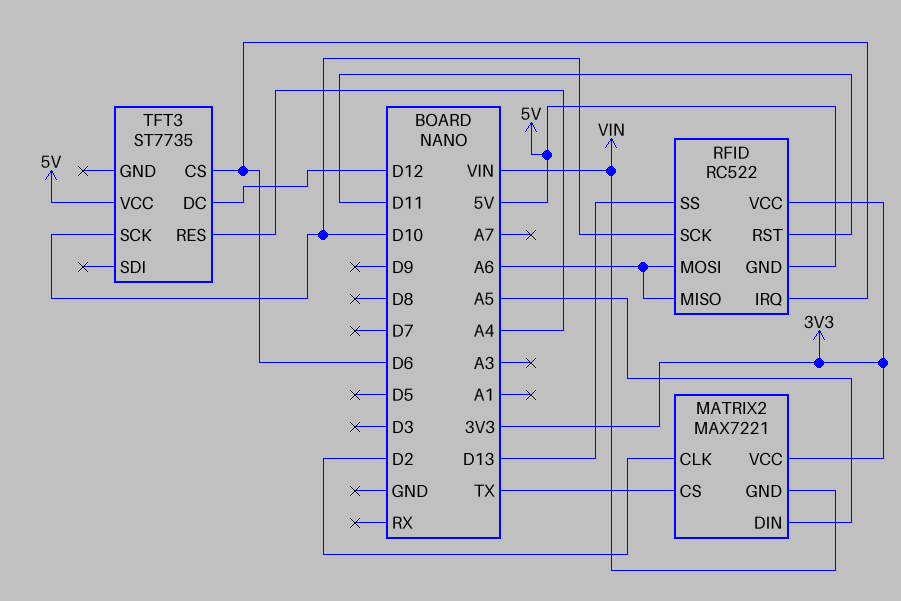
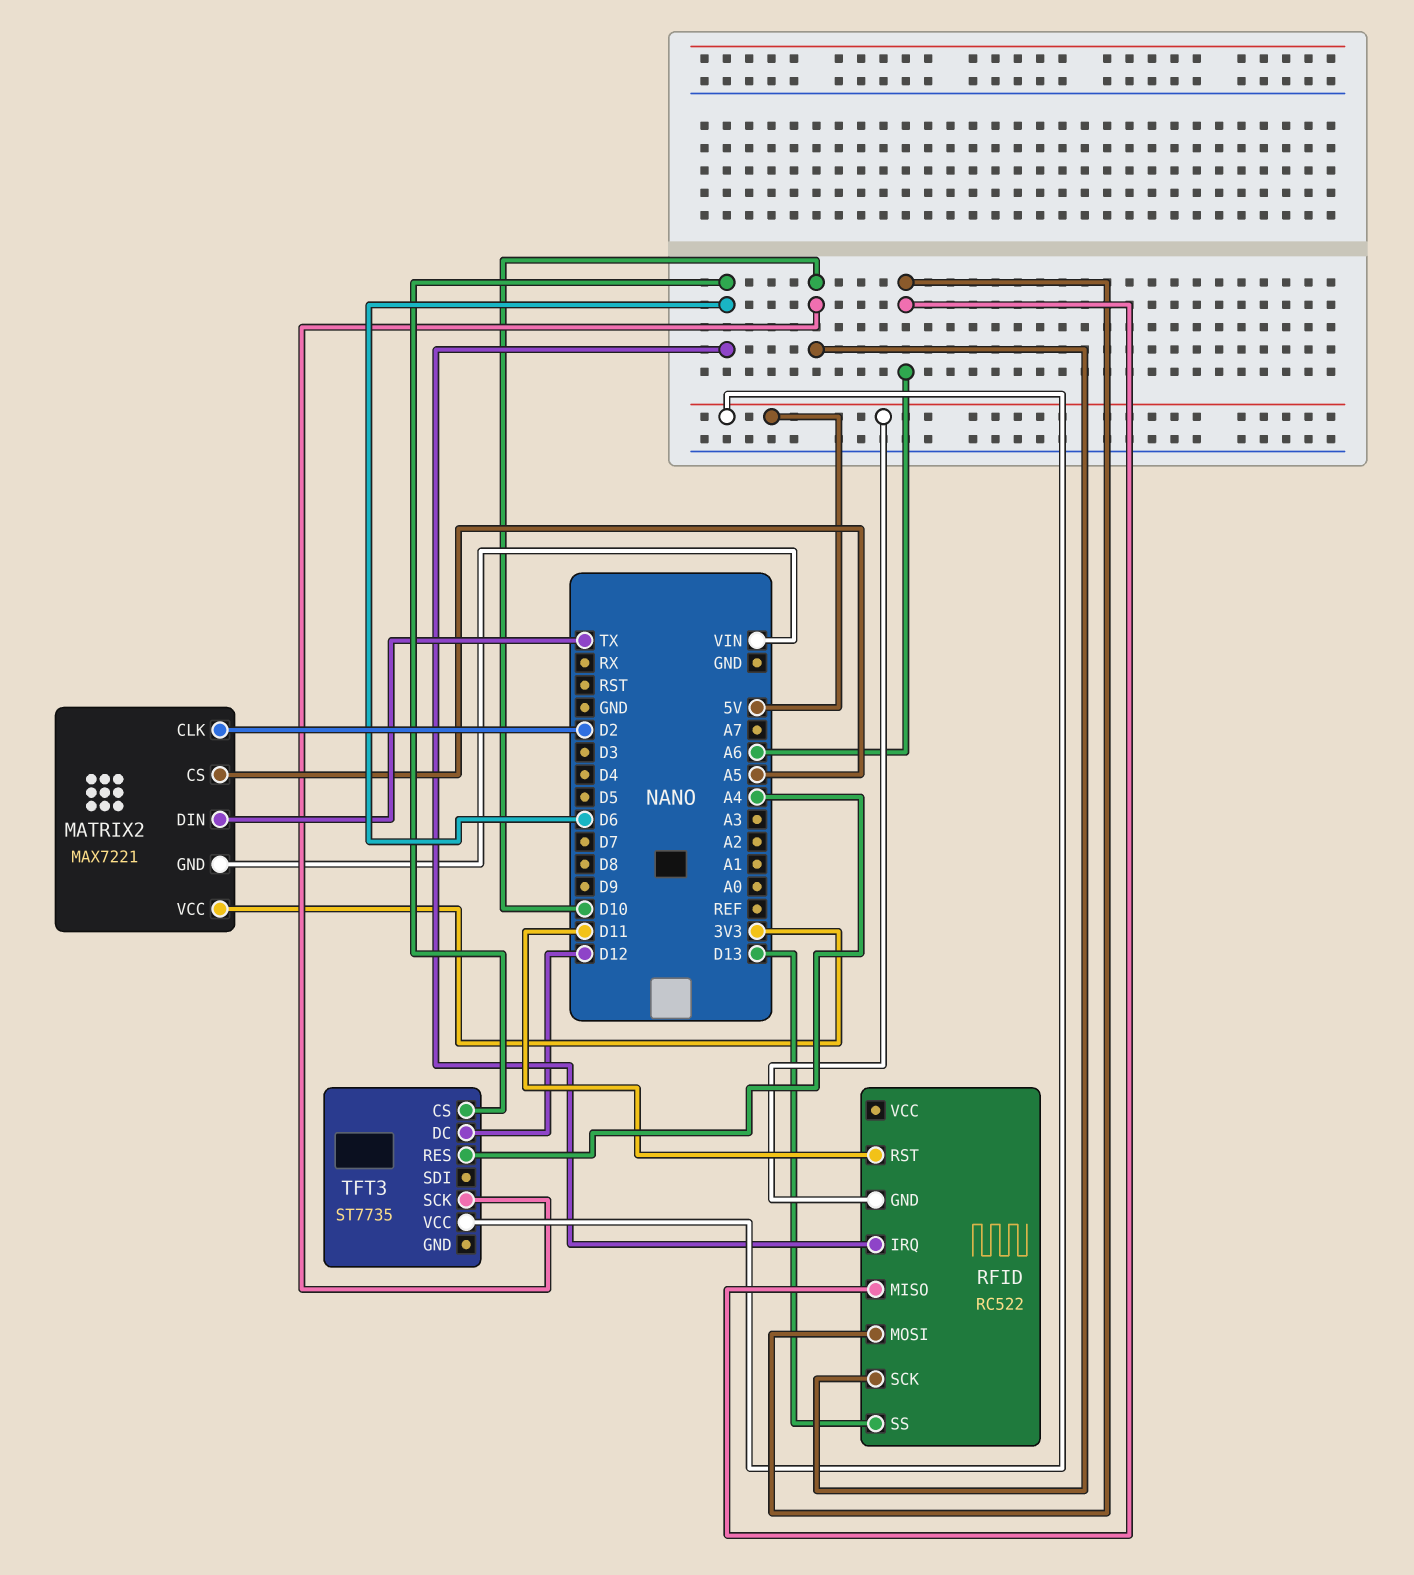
MATRIX2 pin CS: TX -> A5
MATRIX2 pin DIN: A5 -> TX
RFID pin VCC: 3V3 -> none

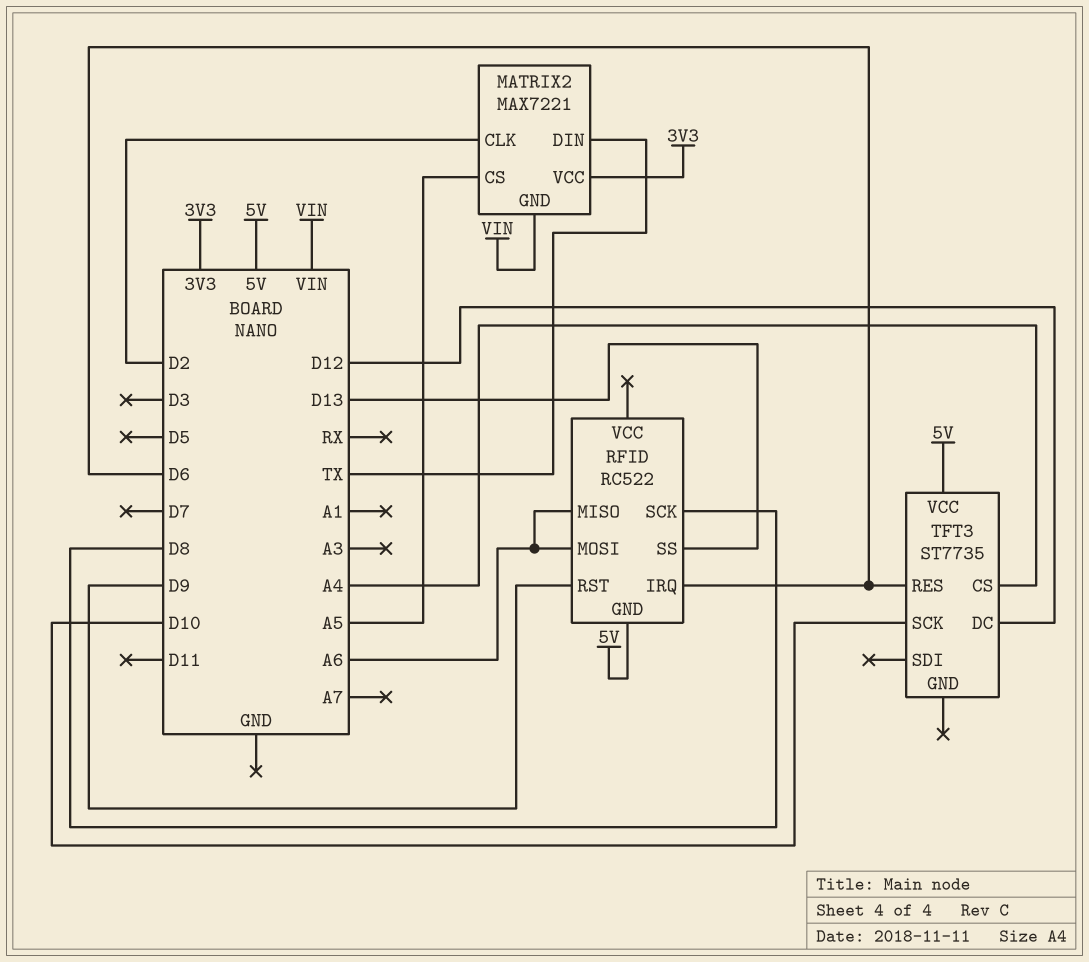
RFID pin RST: D11 -> D9
RFID pin SCK: D10 -> D8
TFT3 pin CS: D6 -> A4
TFT3 pin RES: A4 -> D6

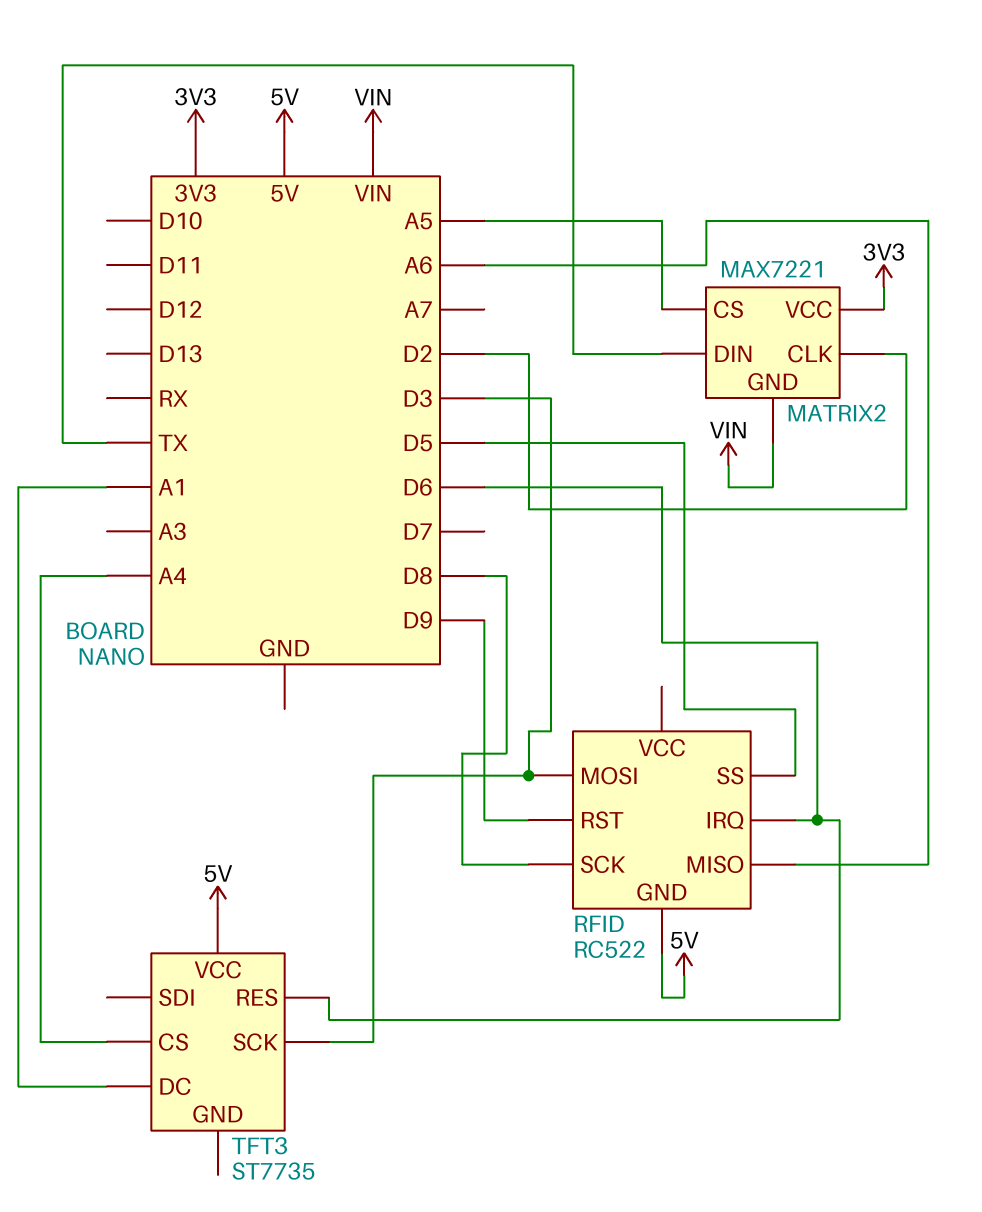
RFID pin MOSI: A6 -> D3
RFID pin SS: D13 -> D5
TFT3 pin DC: D12 -> A1
TFT3 pin SCK: D10 -> D3

